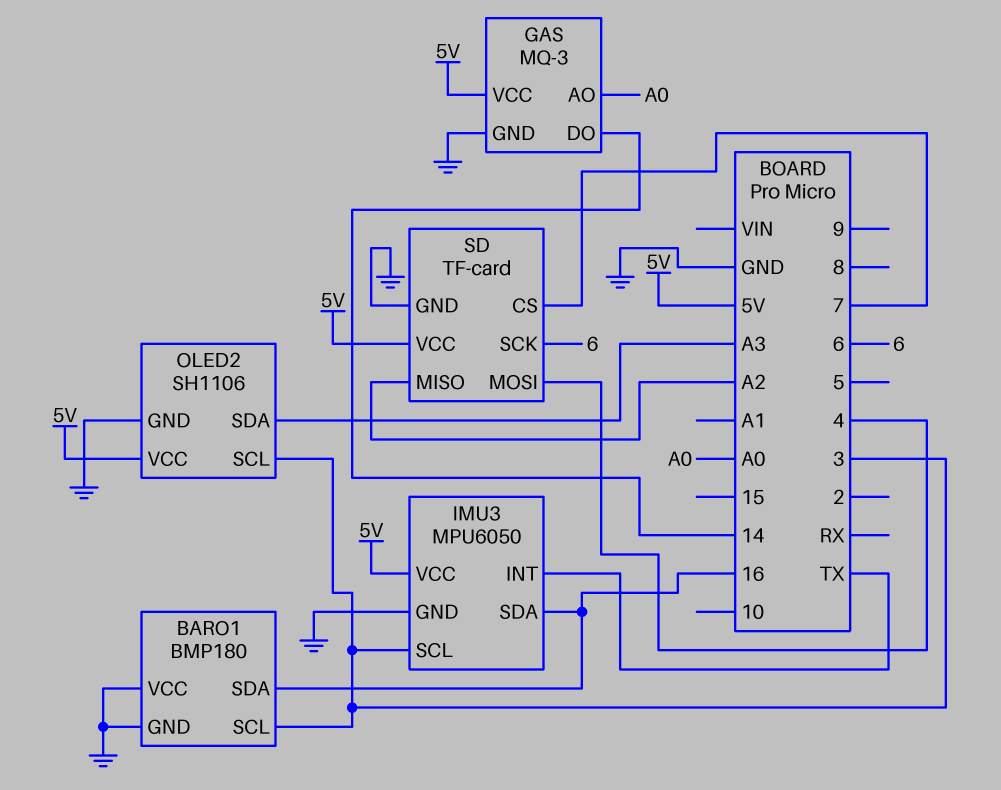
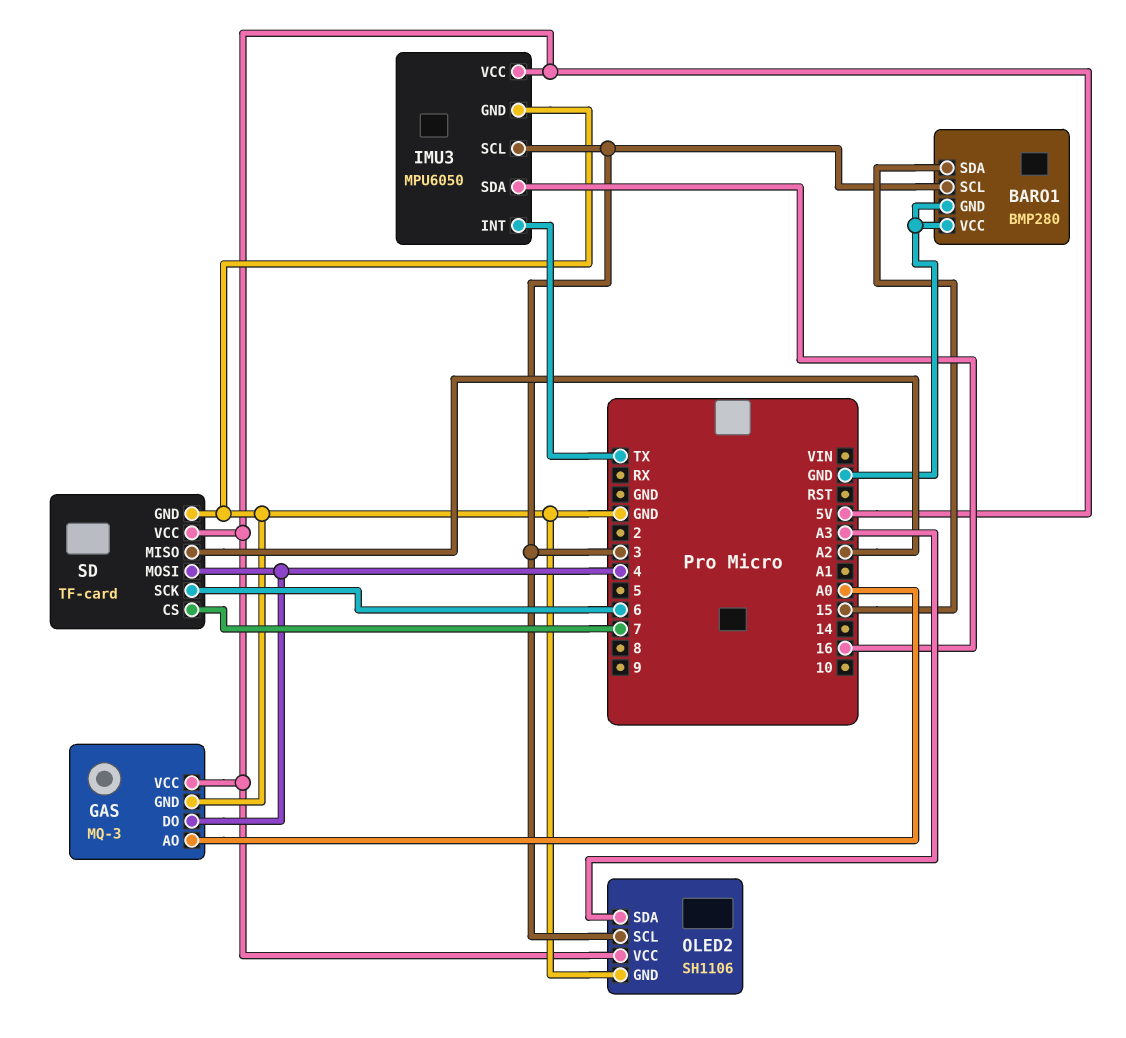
BARO1: BMP180 -> BMP280
BARO1 pin SDA: 16 -> 15
GAS pin DO: 14 -> 4

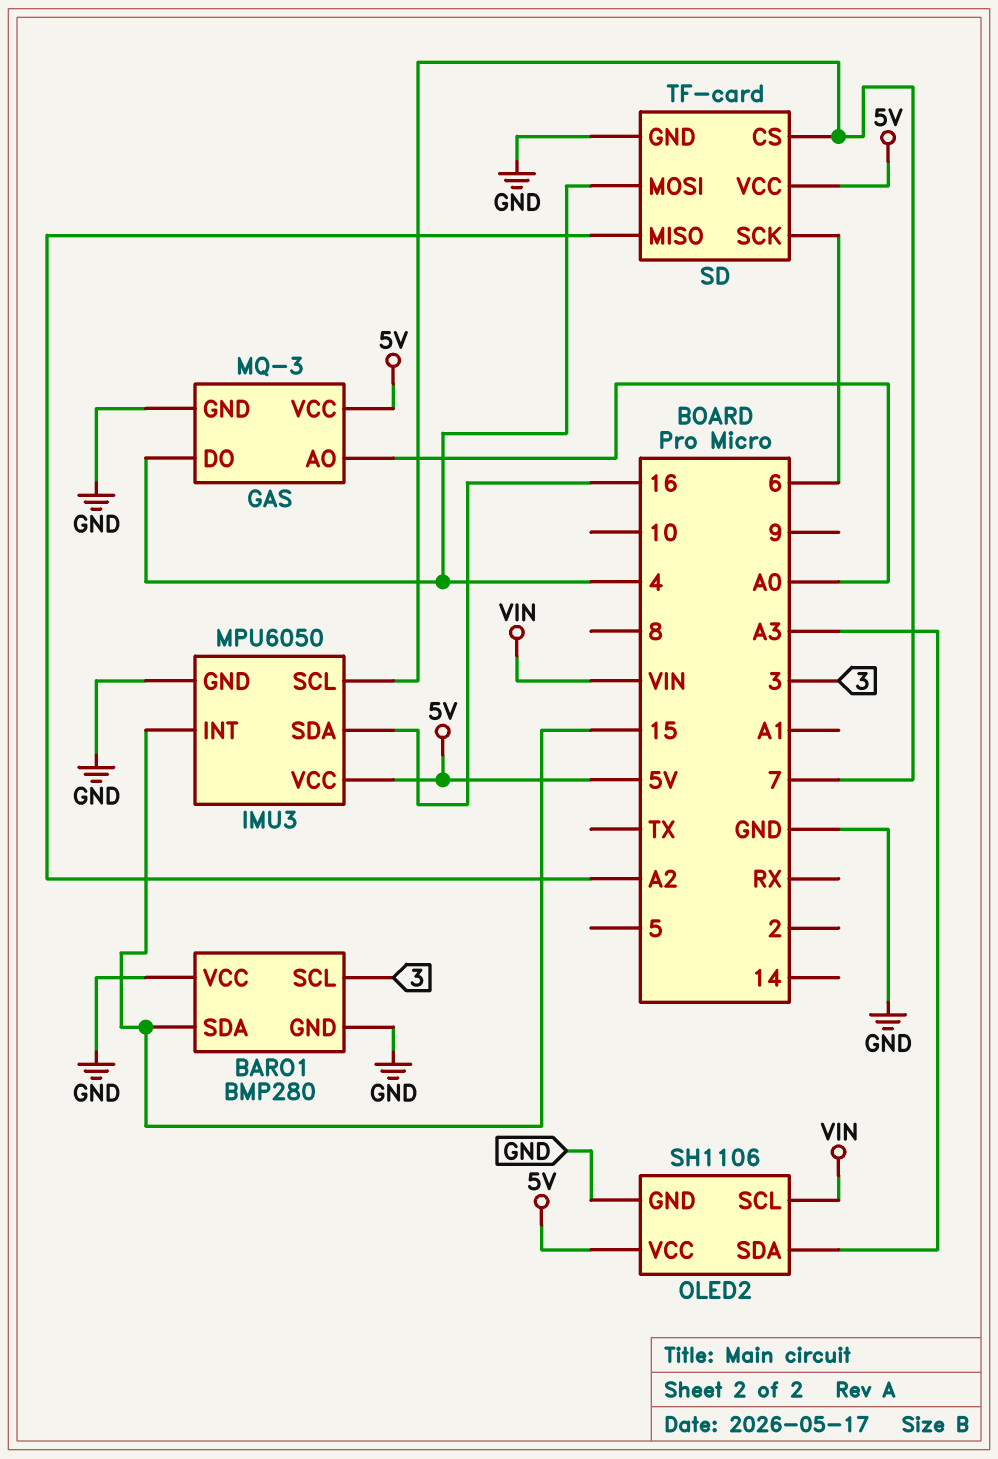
IMU3 pin INT: TX -> 15
IMU3 pin SCL: 3 -> 7
OLED2 pin SCL: 3 -> VIN

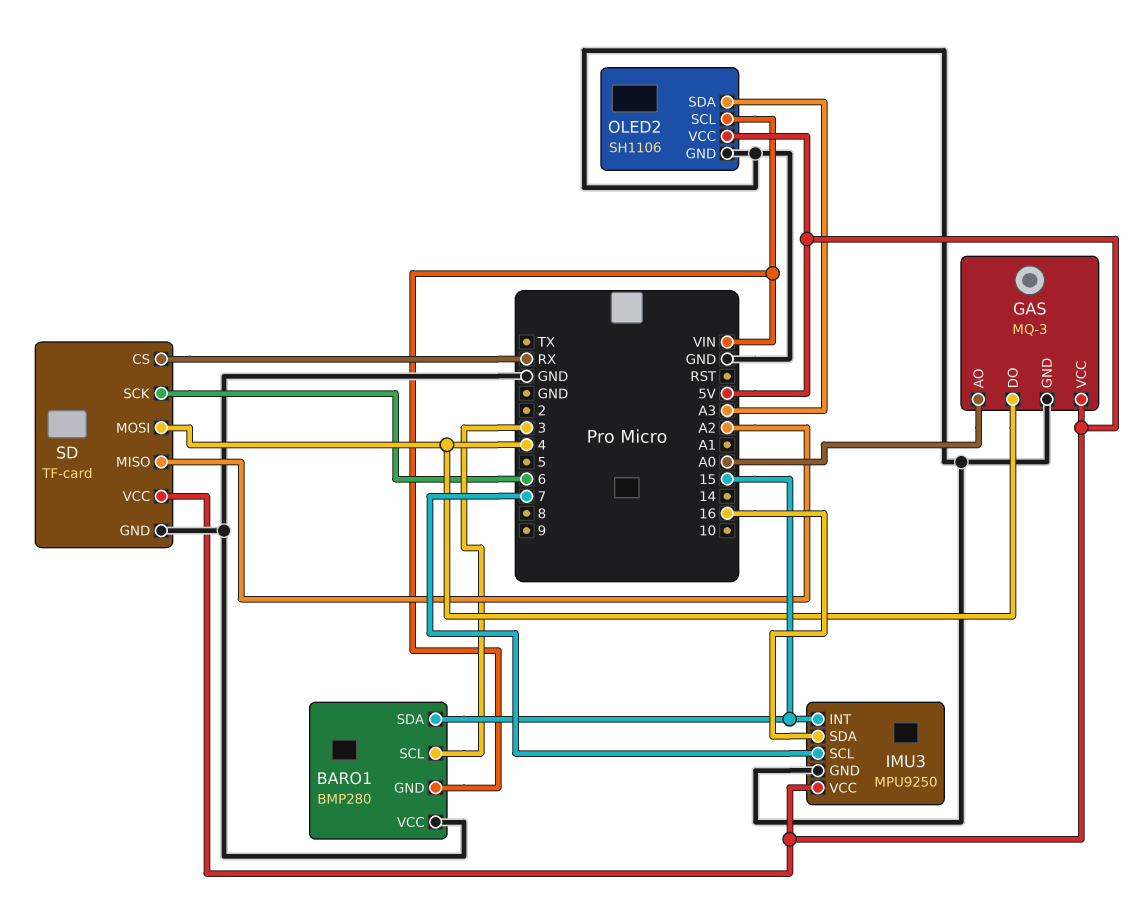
BARO1 pin GND: GND -> VIN
IMU3: MPU6050 -> MPU9250
SD pin CS: 7 -> RX

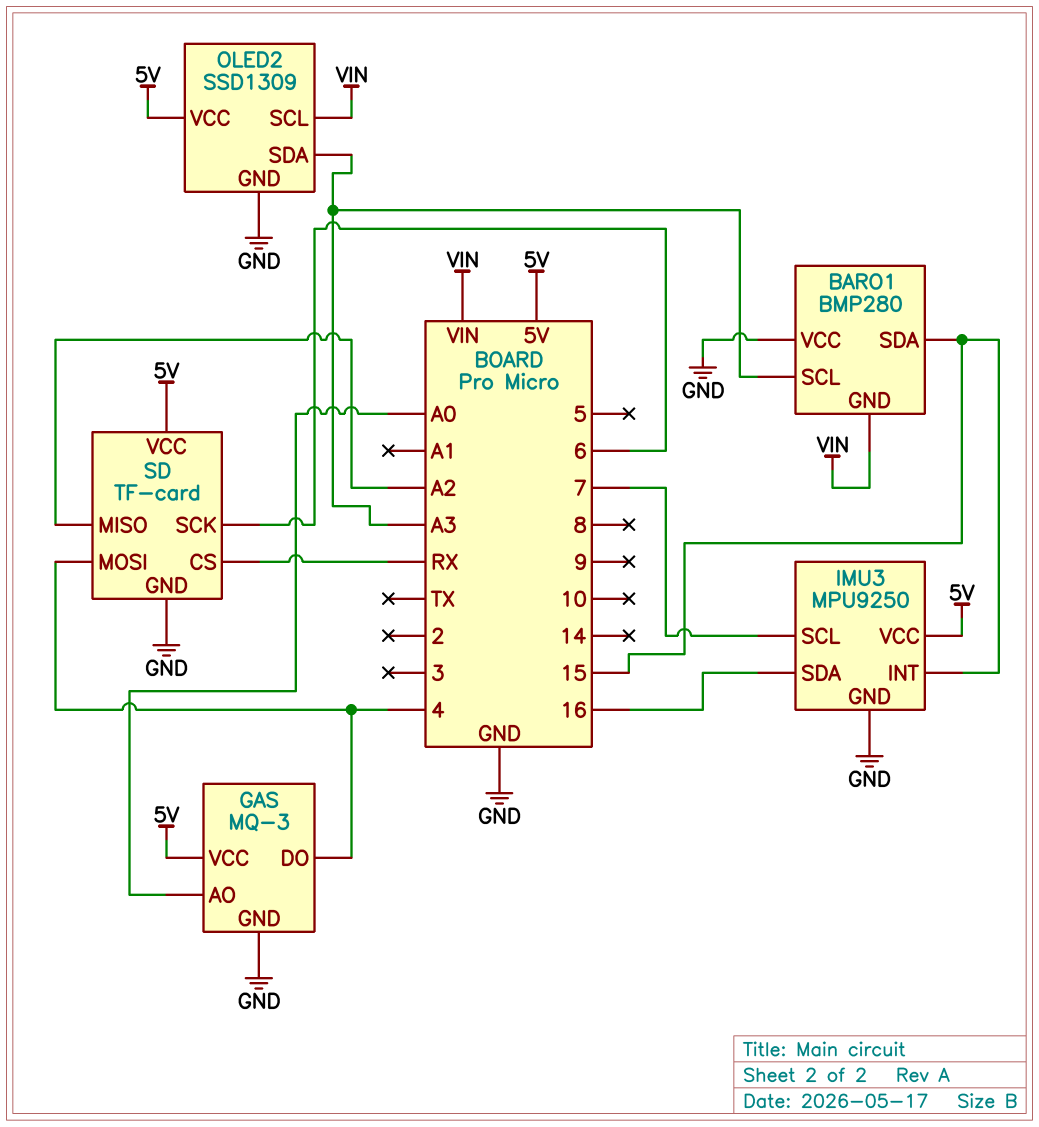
BARO1 pin SCL: 3 -> A3
OLED2: SH1106 -> SSD1309

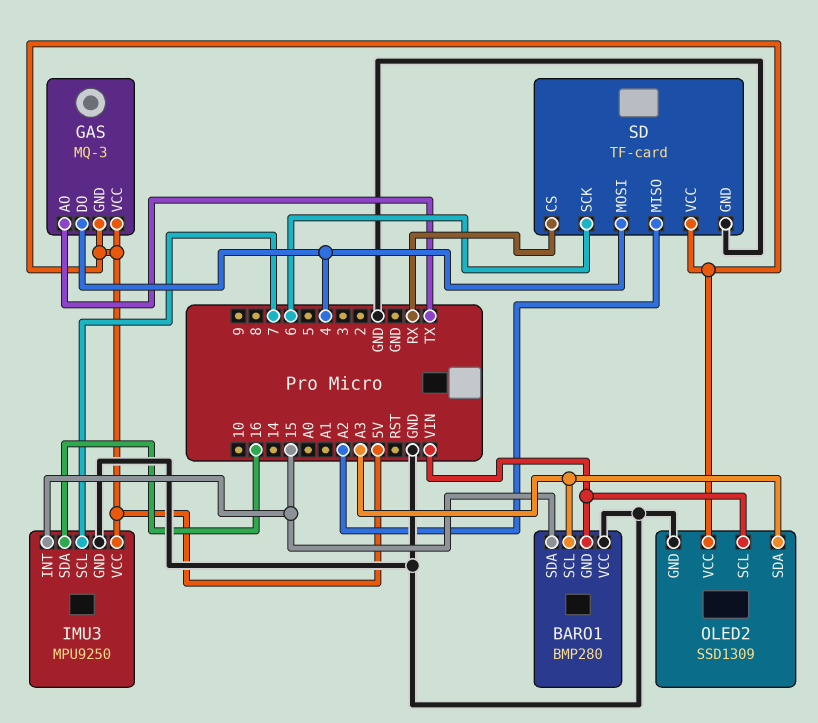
GAS pin AO: A0 -> TX
GAS pin GND: GND -> 5V

